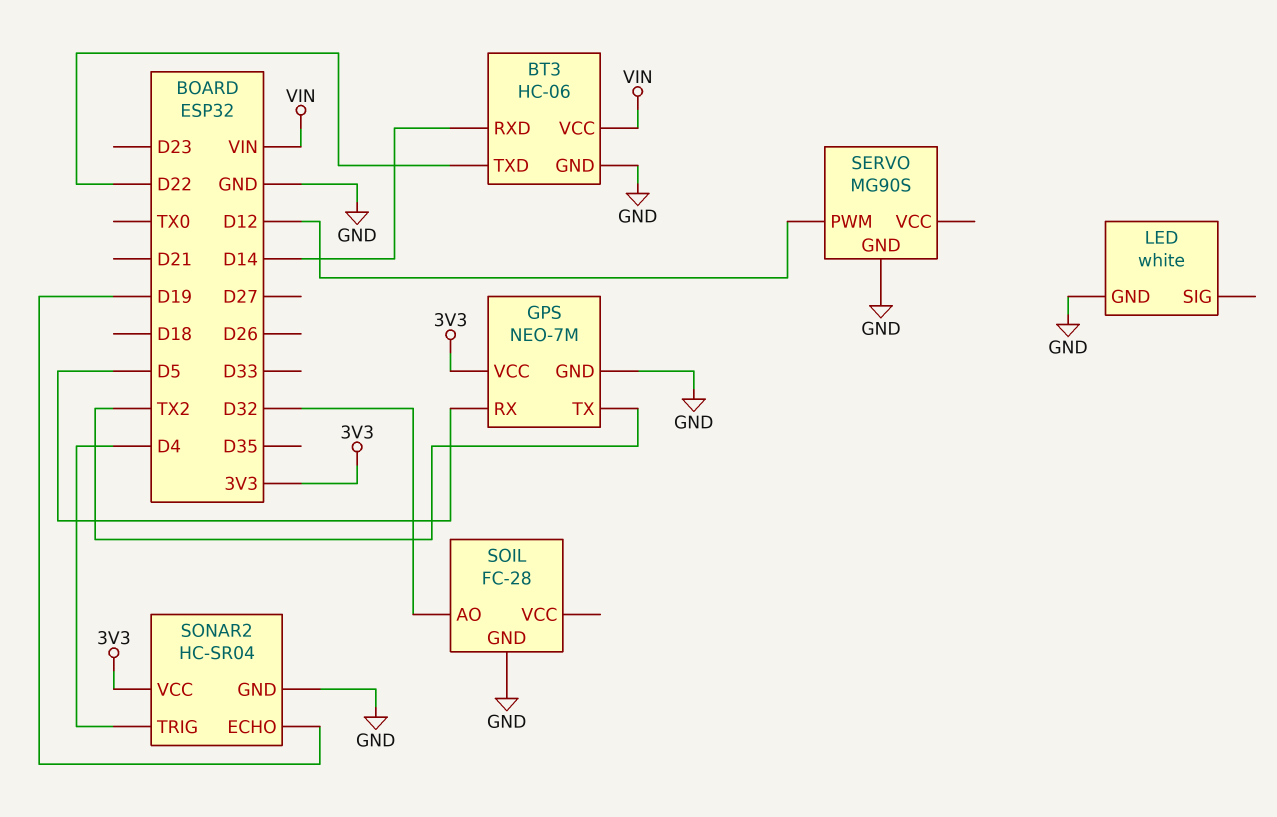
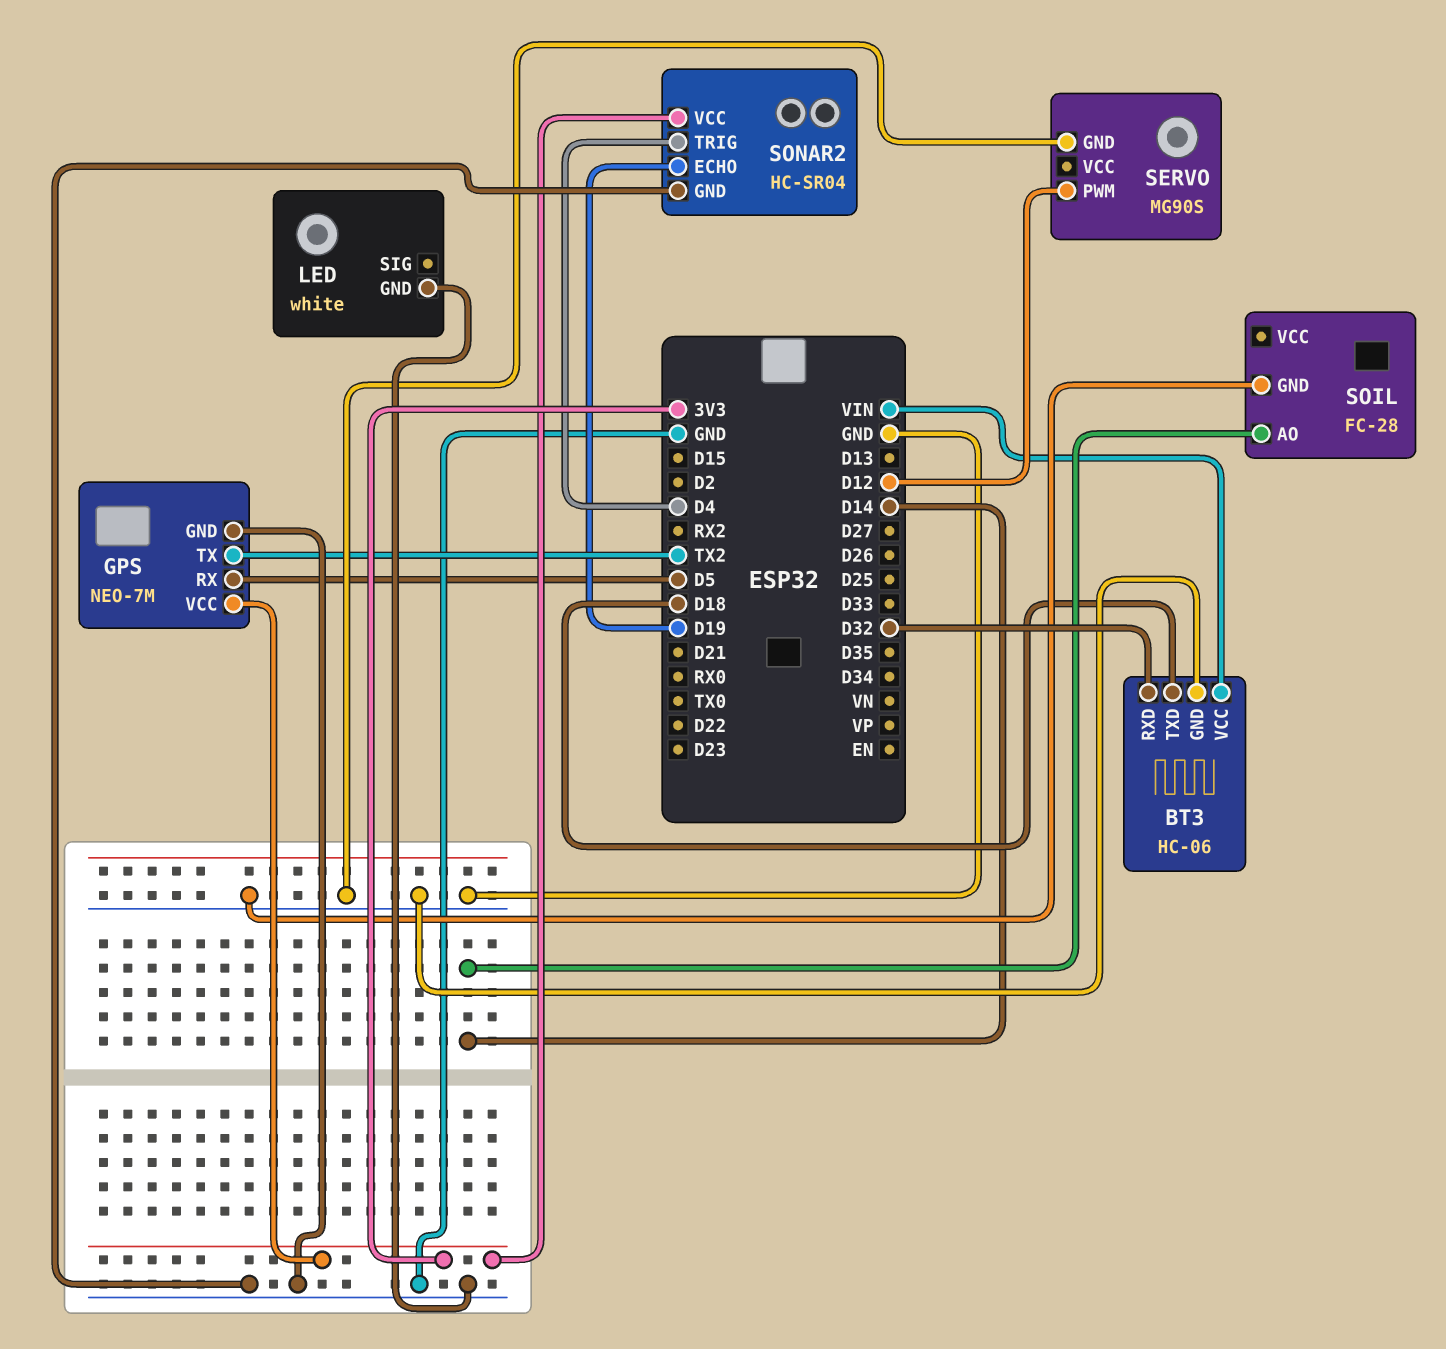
BT3 pin RXD: D14 -> D32
BT3 pin TXD: D22 -> D18
SOIL pin AO: D32 -> D14

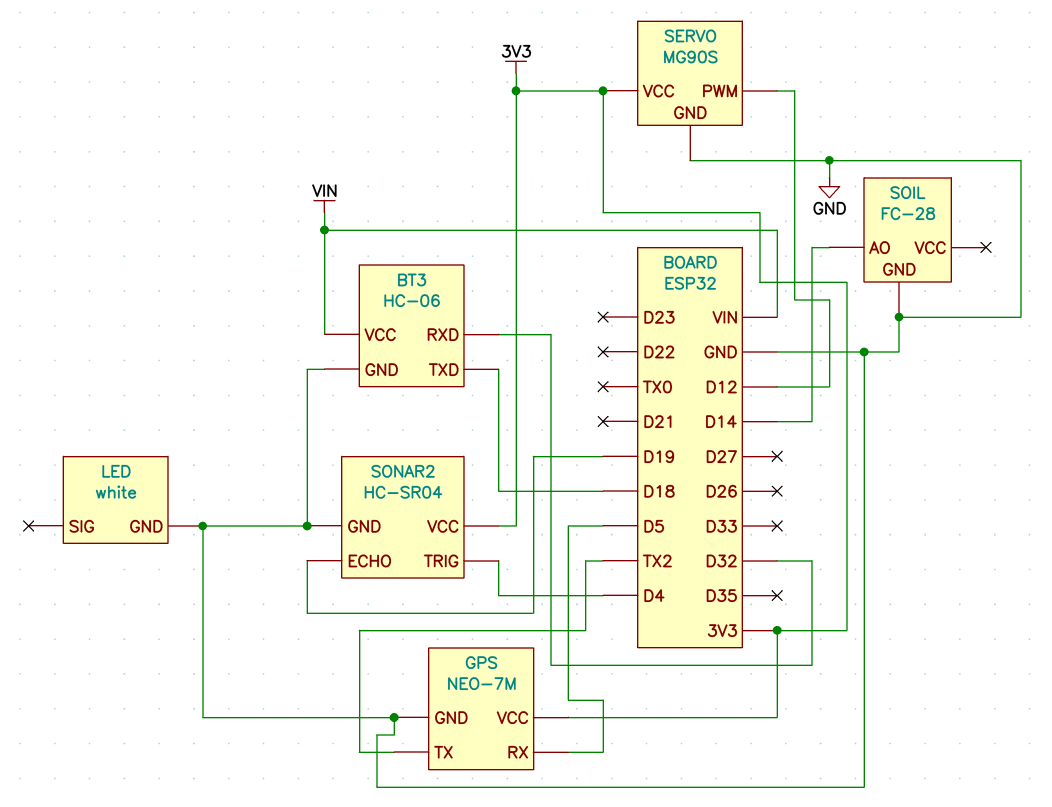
SERVO pin VCC: none -> 3V3

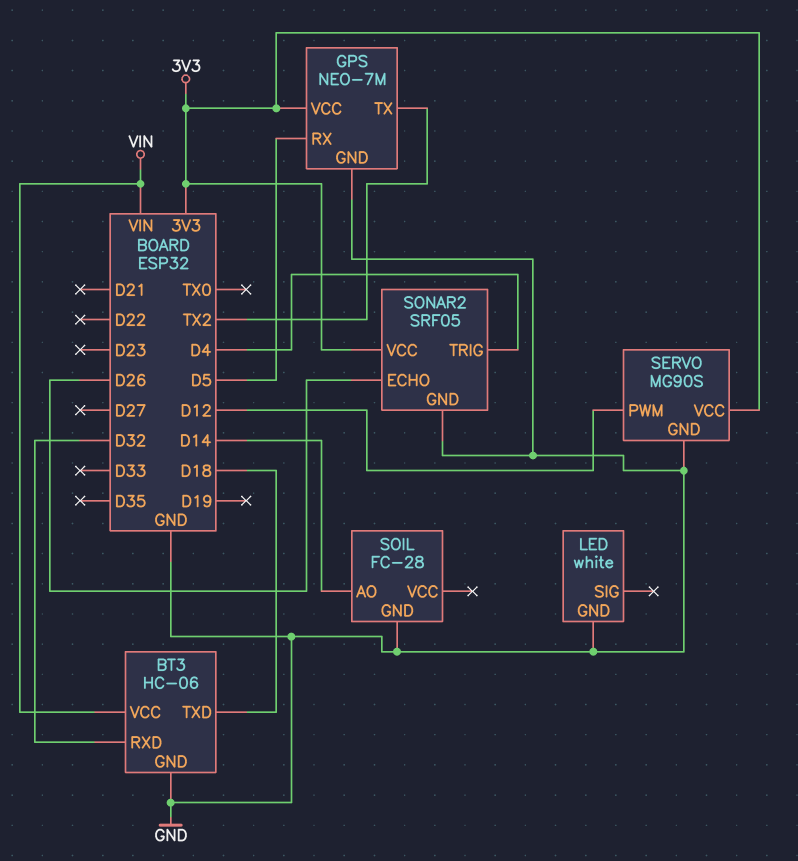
SONAR2: HC-SR04 -> SRF05
SONAR2 pin ECHO: D19 -> D26

